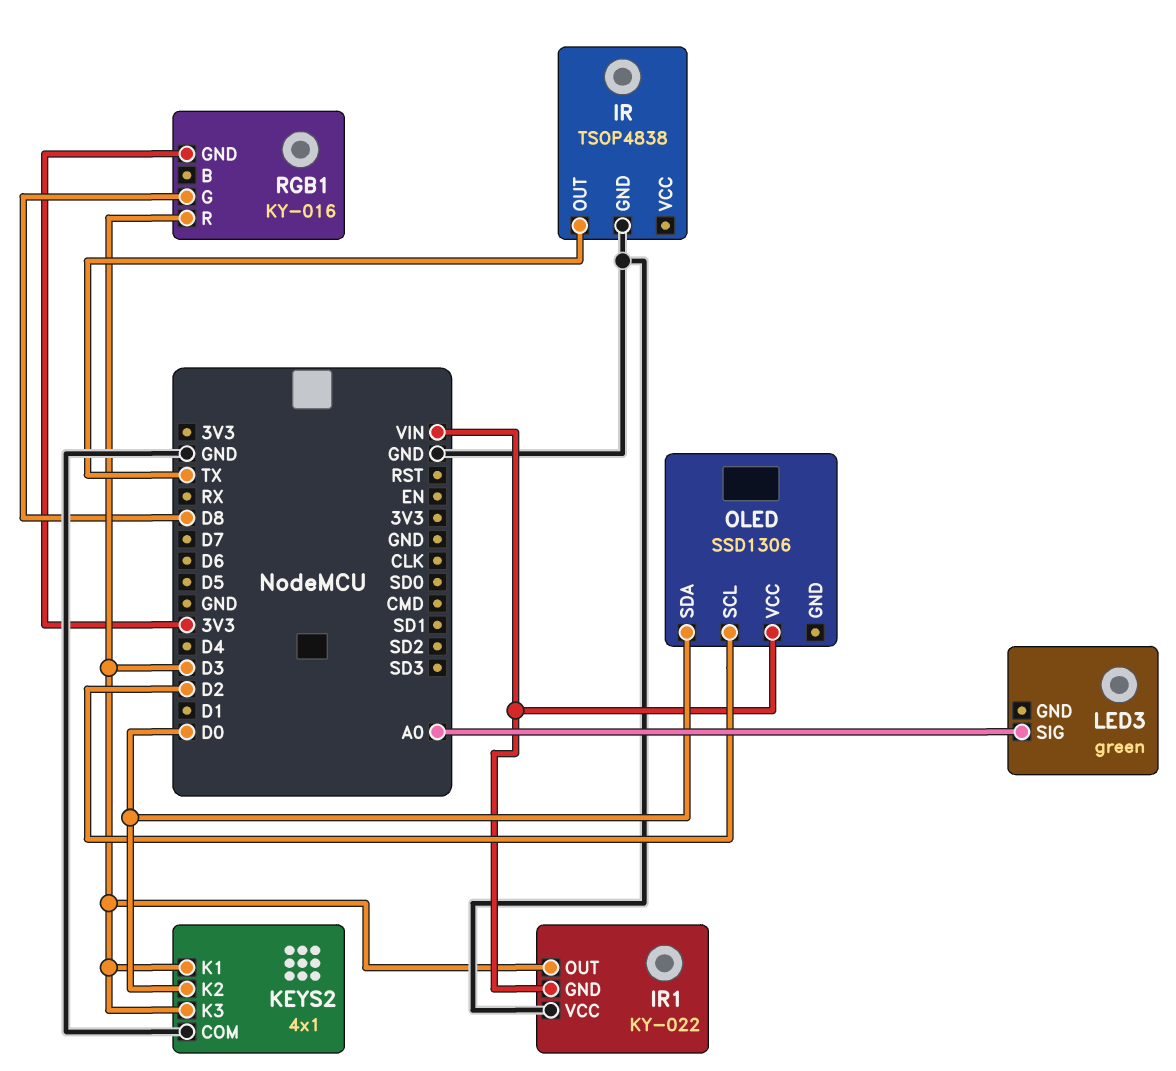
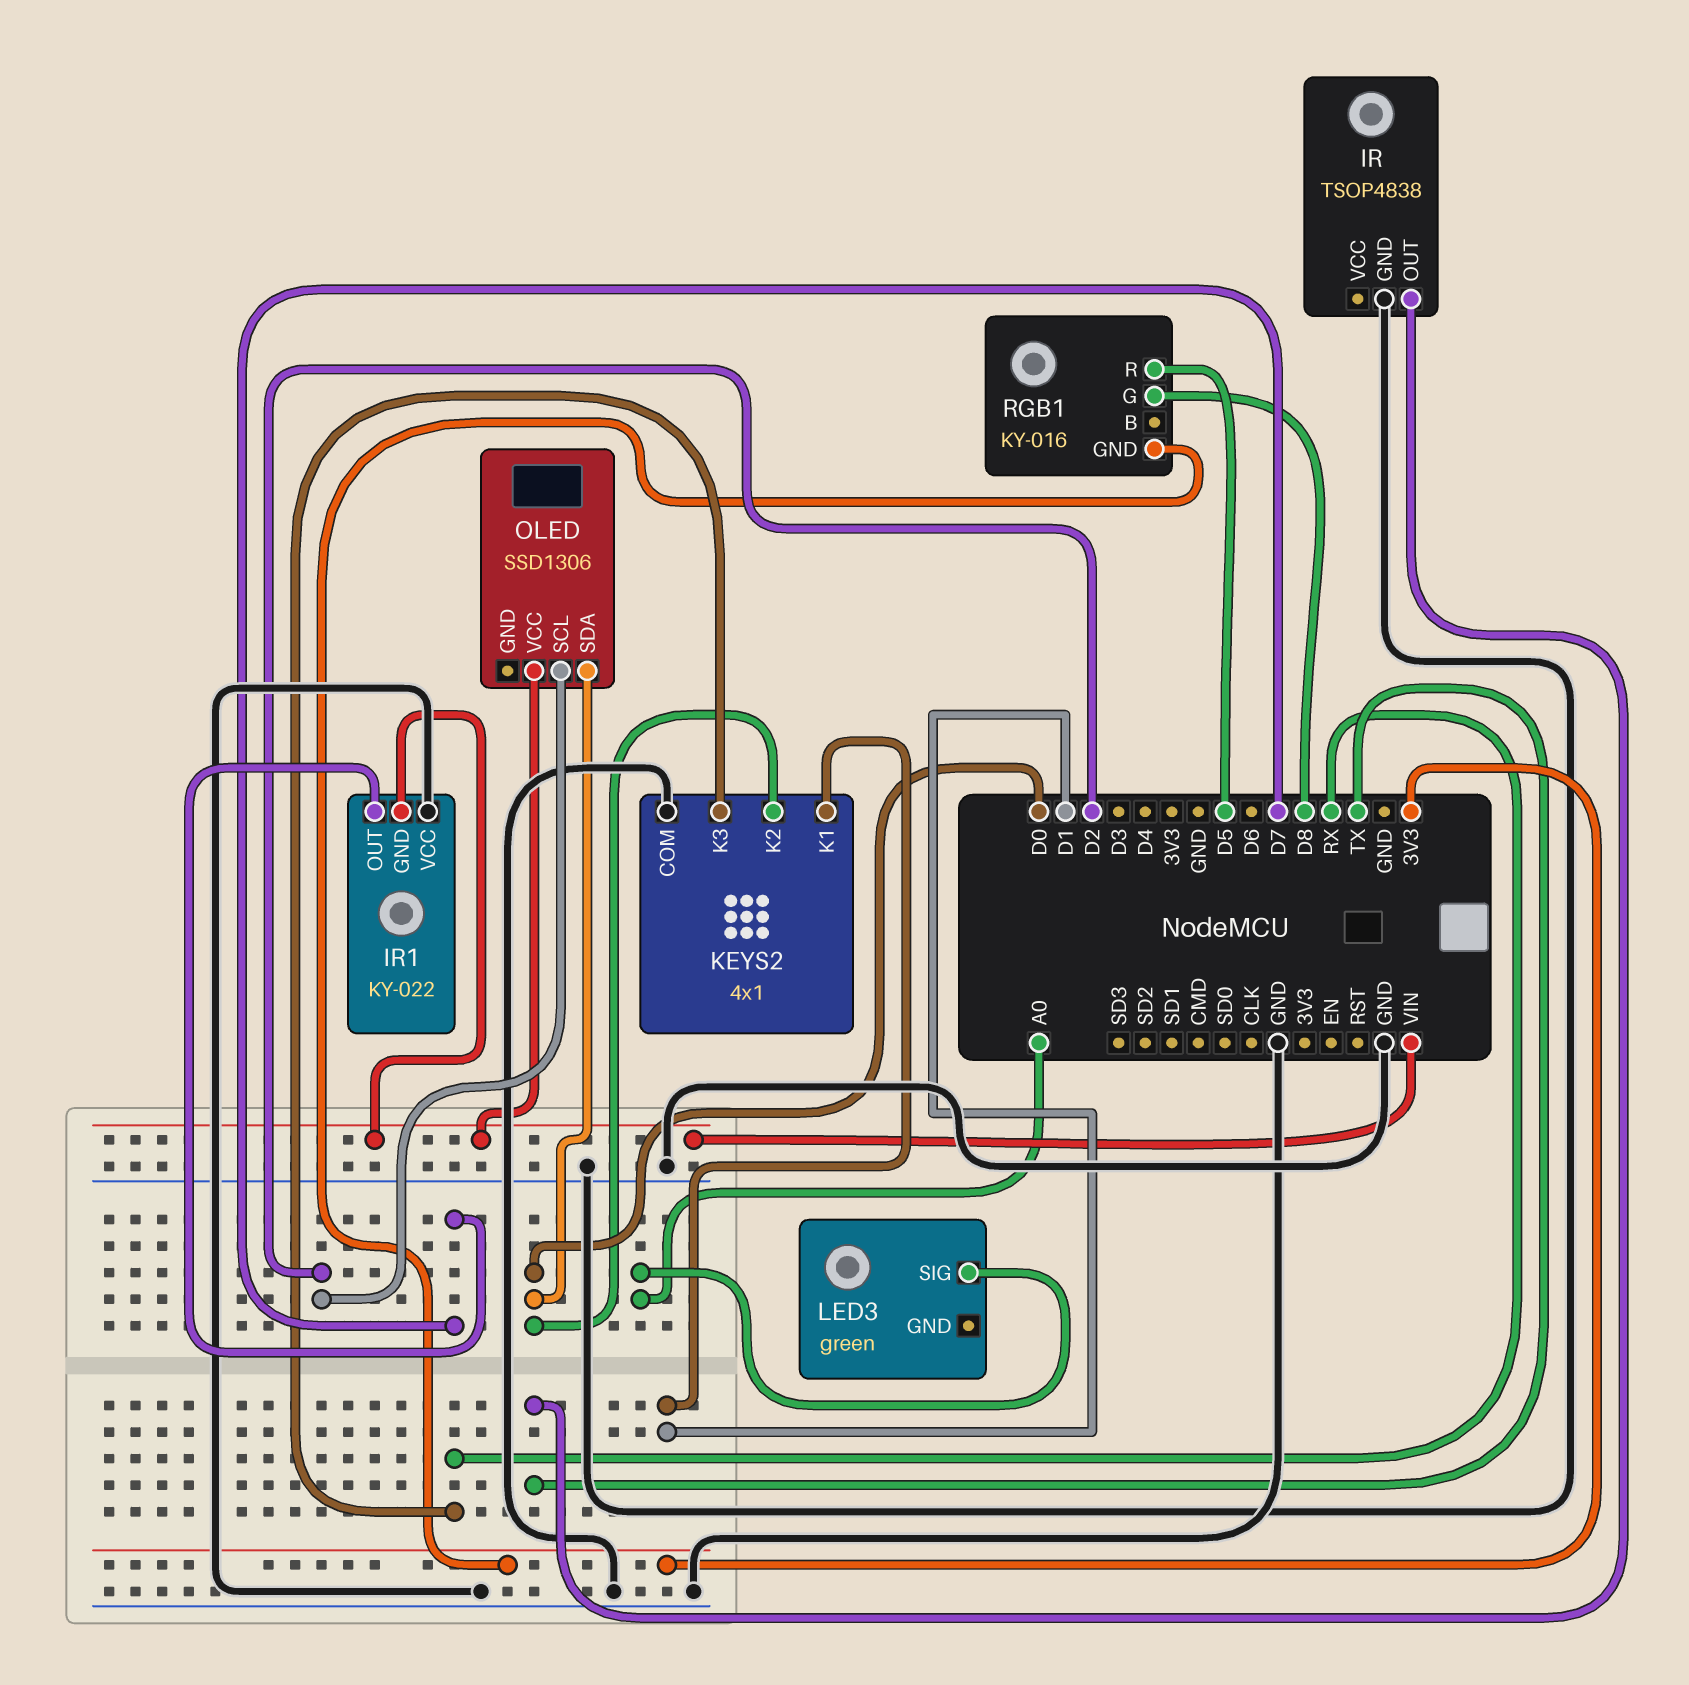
IR1 pin OUT: D3 -> D7
KEYS2 pin K1: D3 -> D1
KEYS2 pin K3: D3 -> RX
RGB1 pin R: D3 -> D5

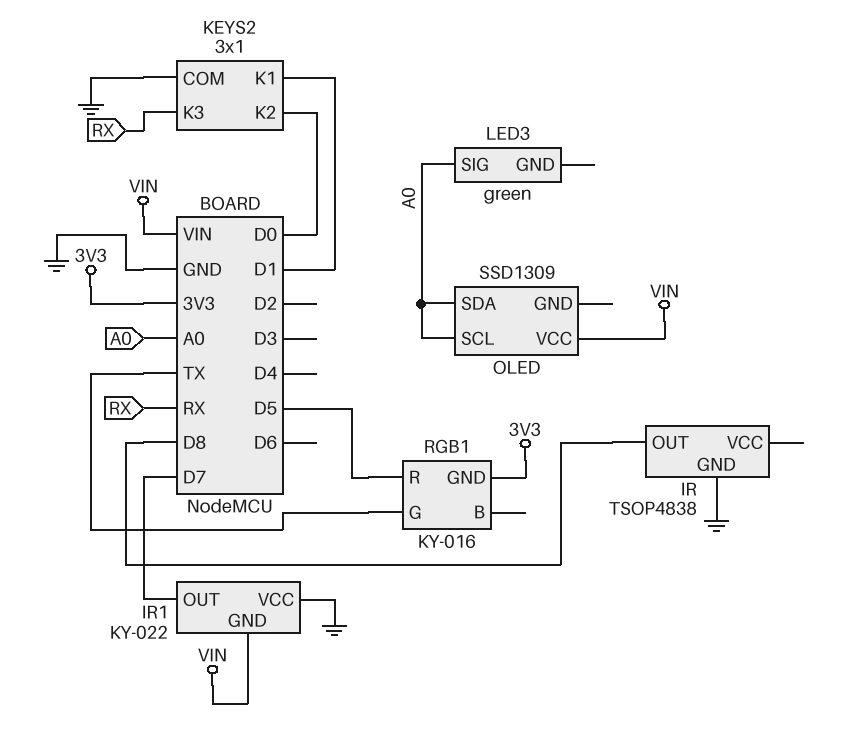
IR pin OUT: TX -> D8
KEYS2: 4x1 -> 3x1
OLED: SSD1306 -> SSD1309
OLED pin SCL: D2 -> A0
OLED pin SDA: D0 -> A0
RGB1 pin G: D8 -> TX

